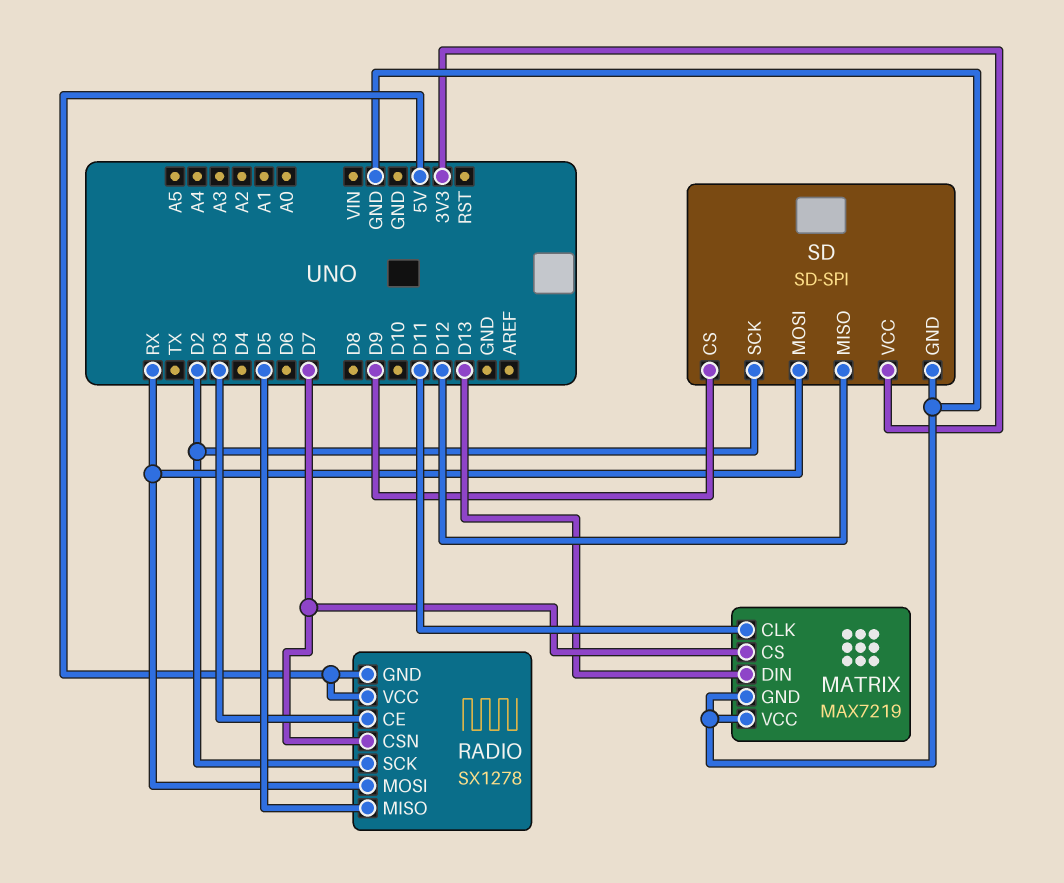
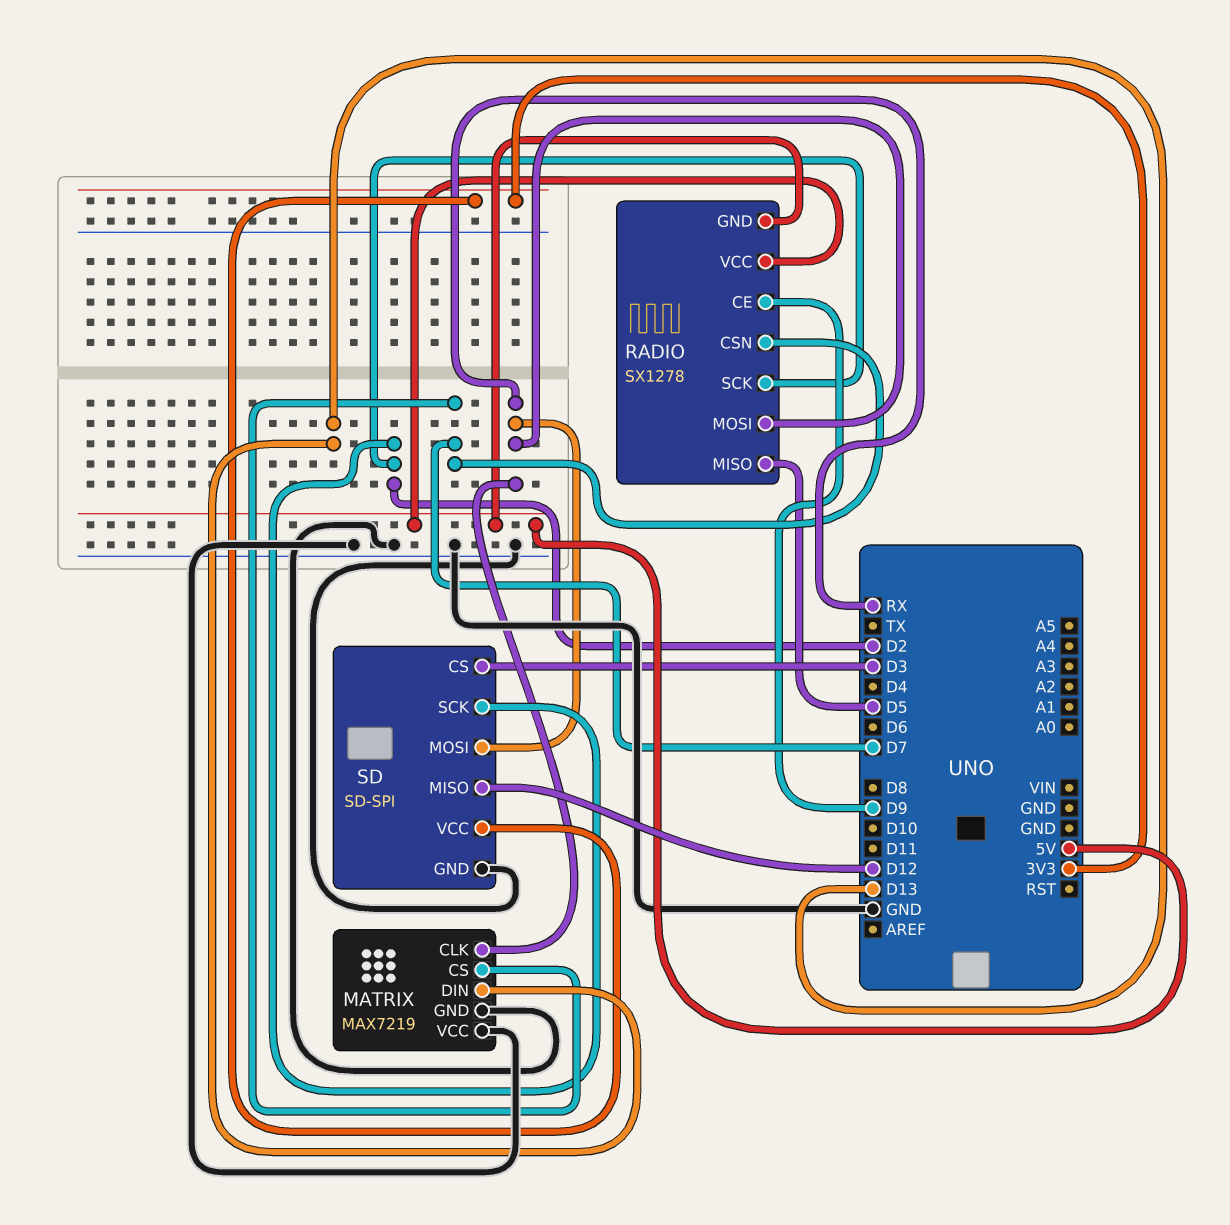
MATRIX pin CLK: D11 -> RX
RADIO pin CE: D3 -> D9
SD pin CS: D9 -> D3

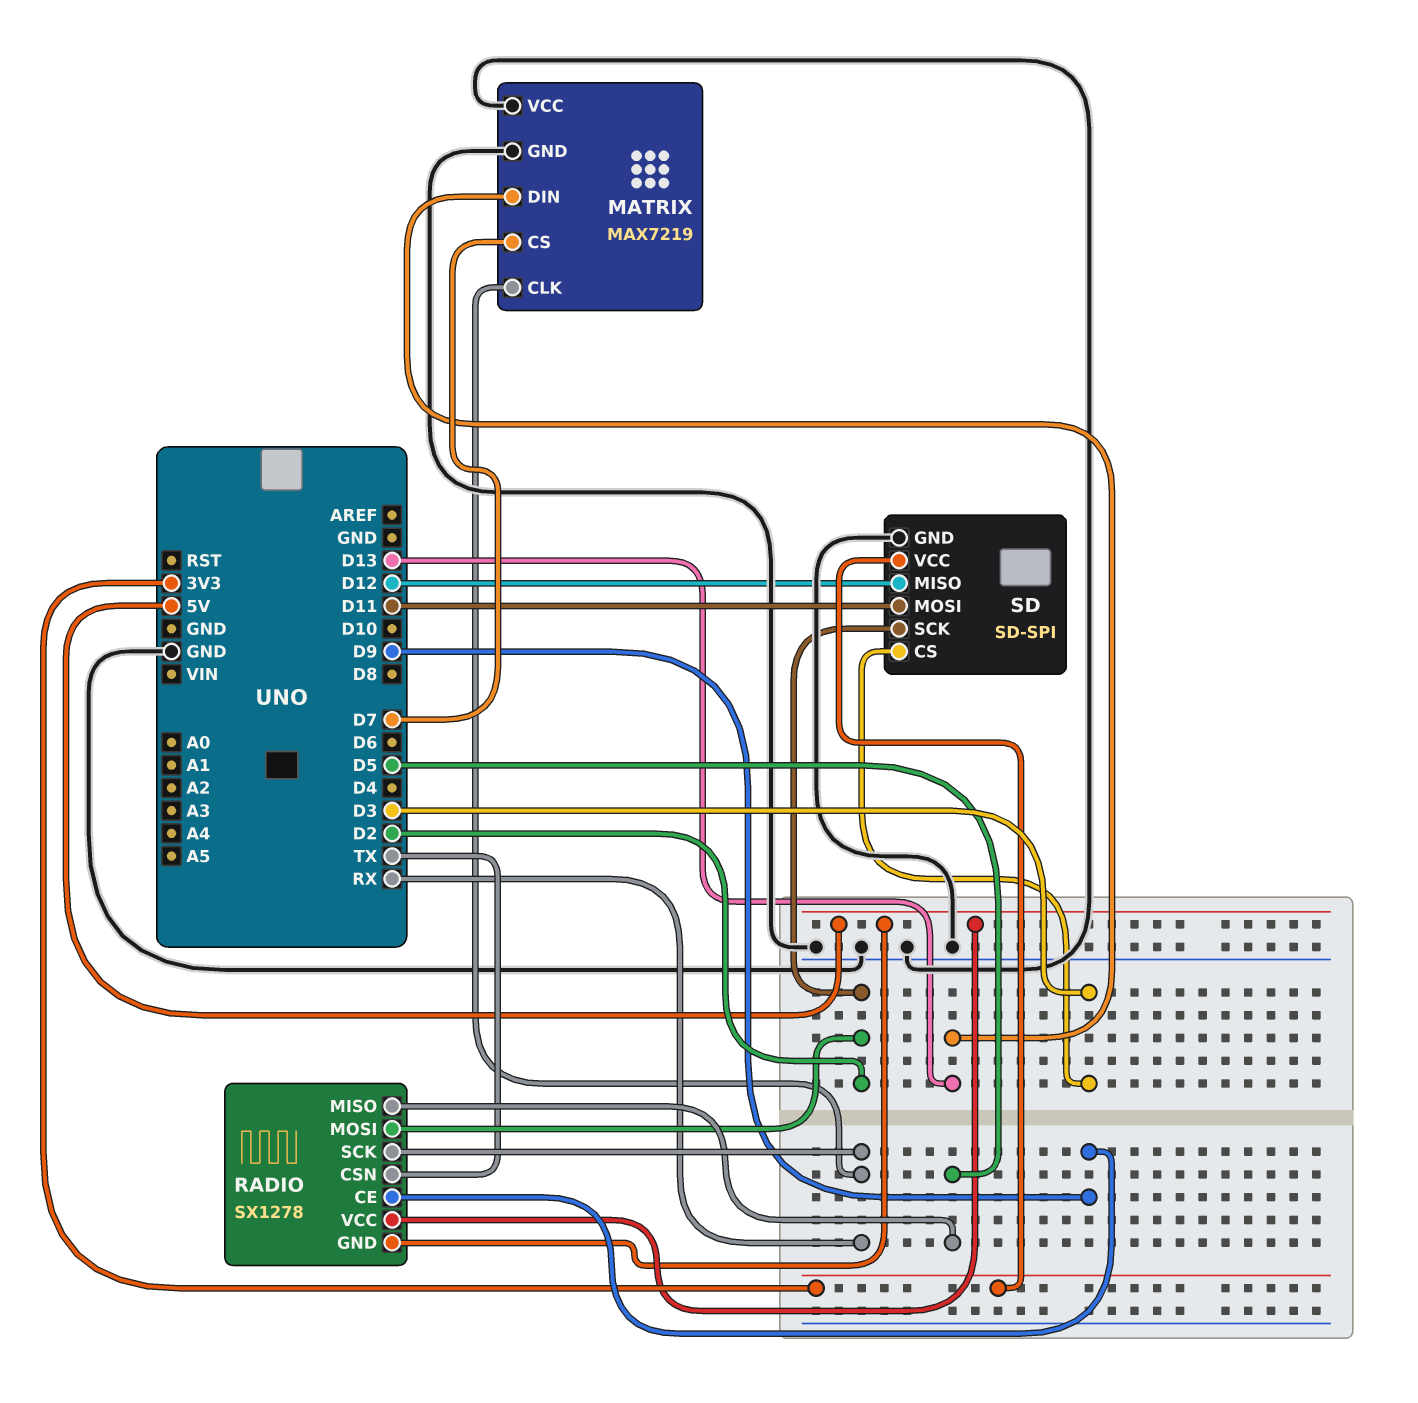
RADIO pin CSN: D7 -> TX
RADIO pin MOSI: RX -> D2
RADIO pin SCK: D2 -> RX
SD pin MOSI: RX -> D11

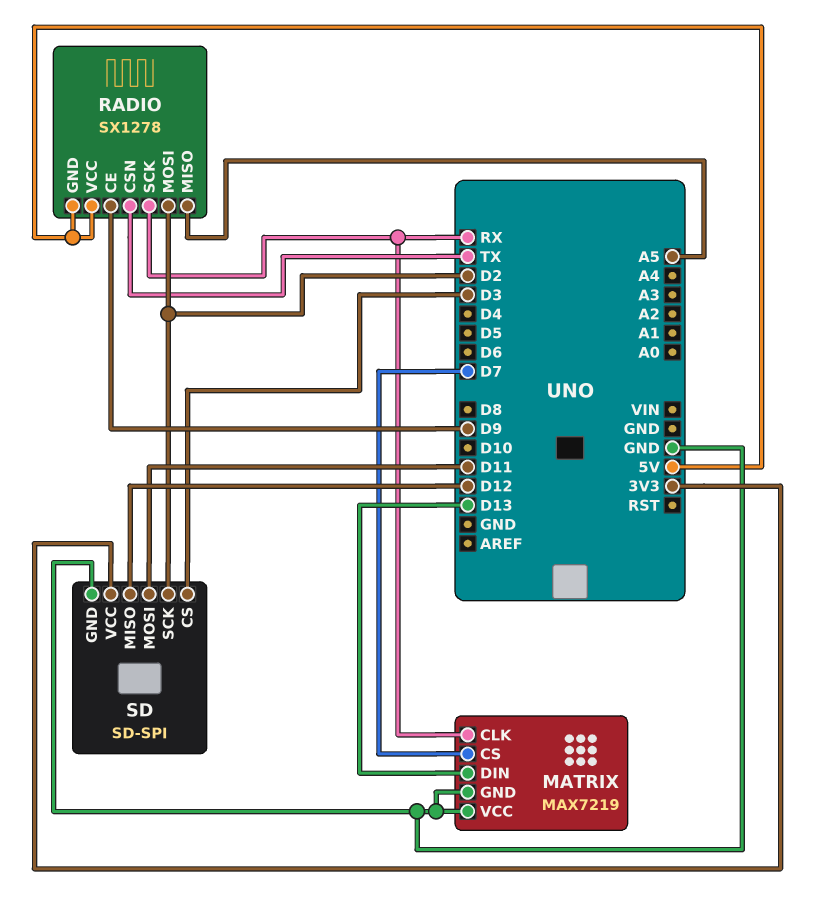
RADIO pin MISO: D5 -> A5

